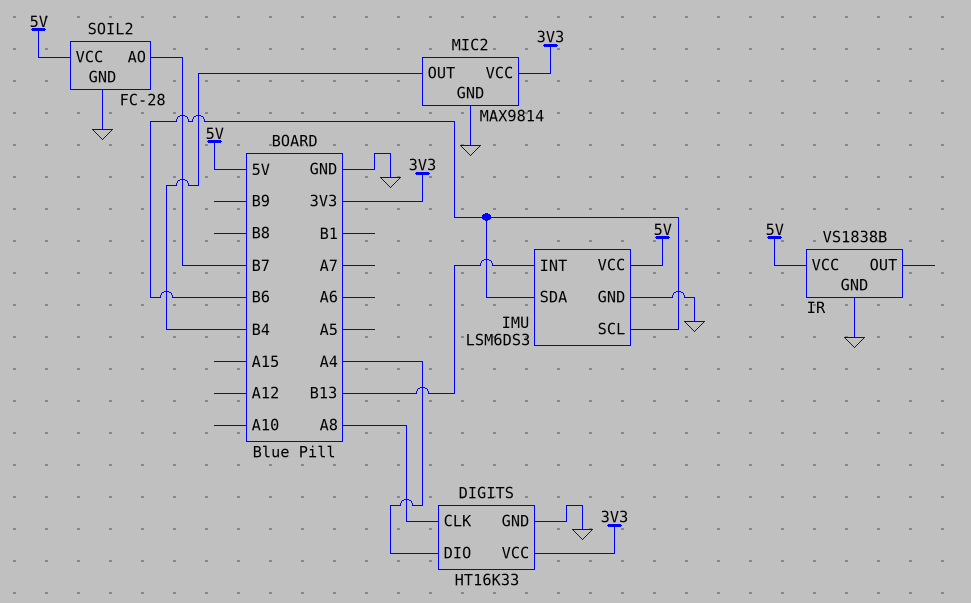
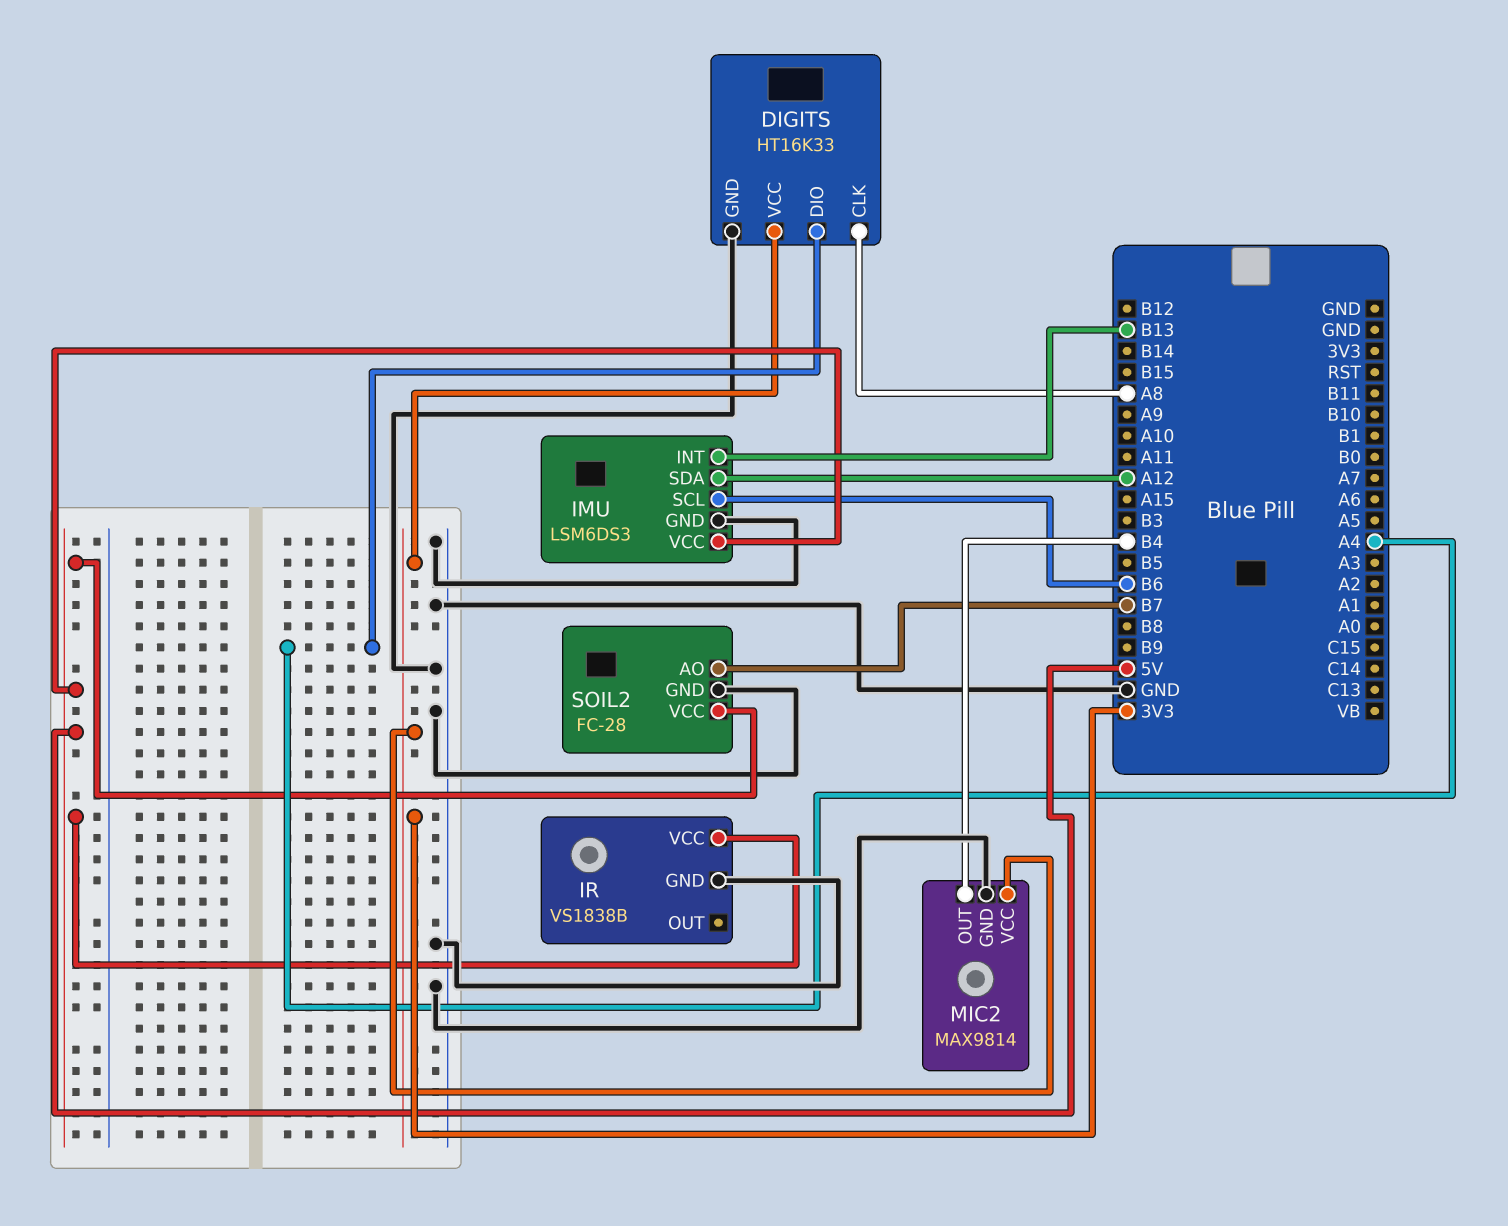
IMU pin SDA: B6 -> A12

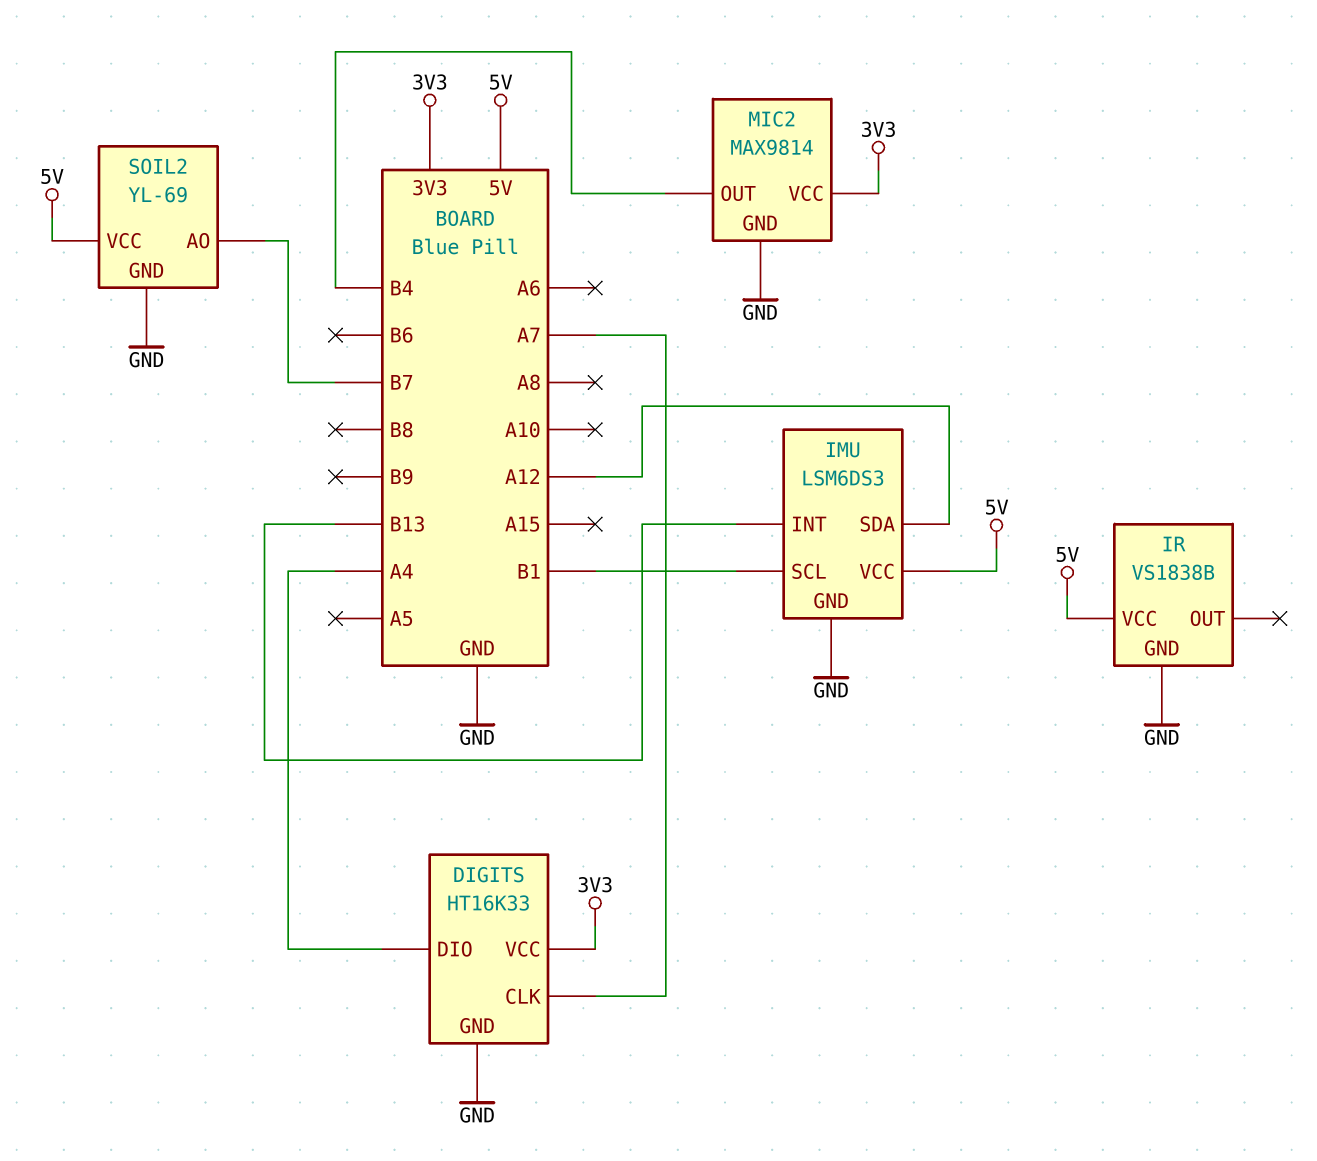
DIGITS pin CLK: A8 -> A7
IMU pin SCL: B6 -> B1
SOIL2: FC-28 -> YL-69

